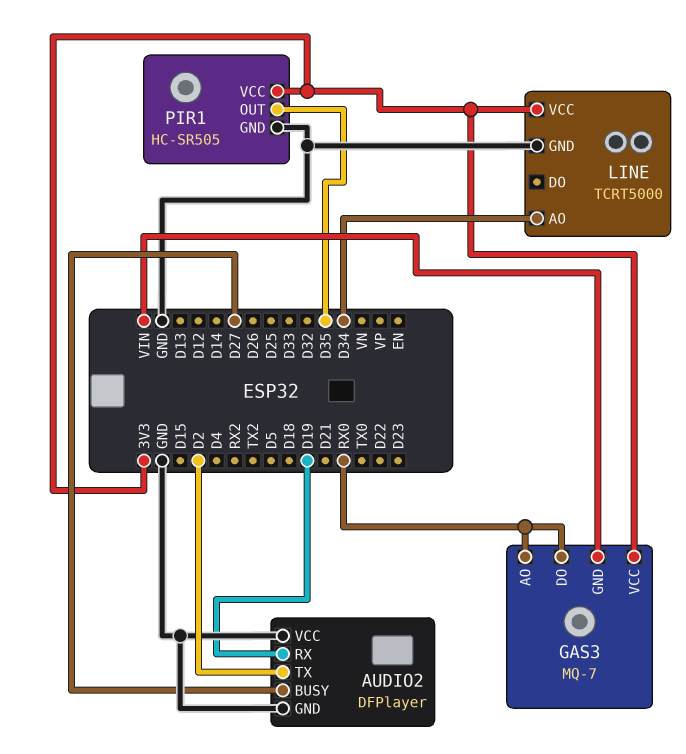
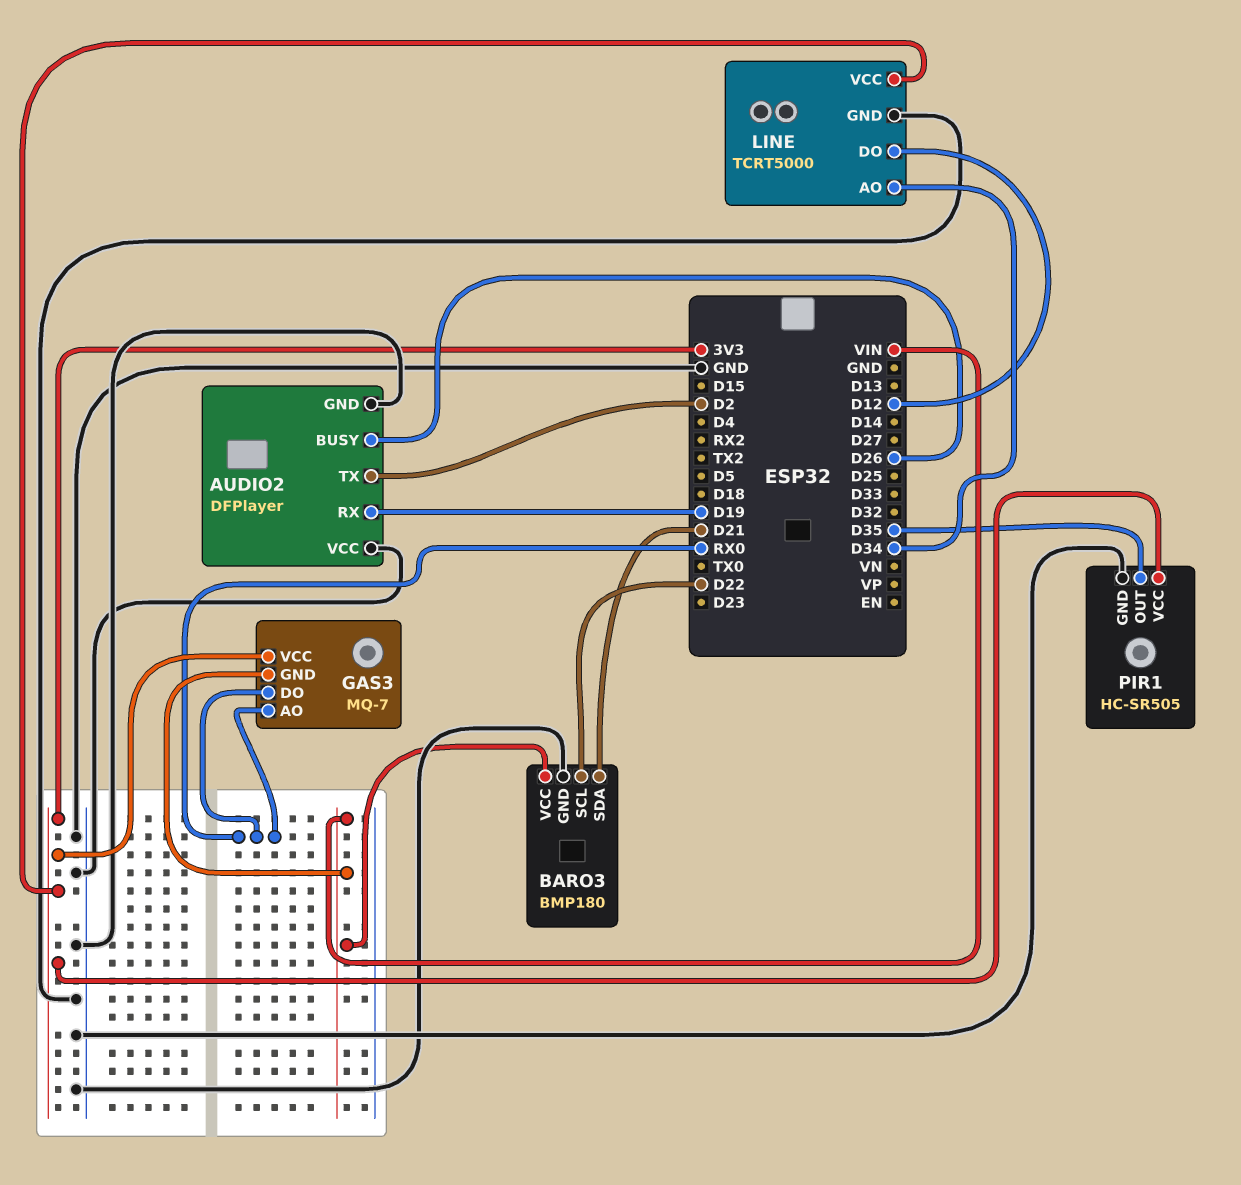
AUDIO2 pin BUSY: D27 -> D26
BARO3: none -> BMP180
BARO3 pin GND: none -> GND
BARO3 pin SCL: none -> D22
BARO3 pin SDA: none -> D21
BARO3 pin VCC: none -> VIN
LINE pin DO: none -> D12

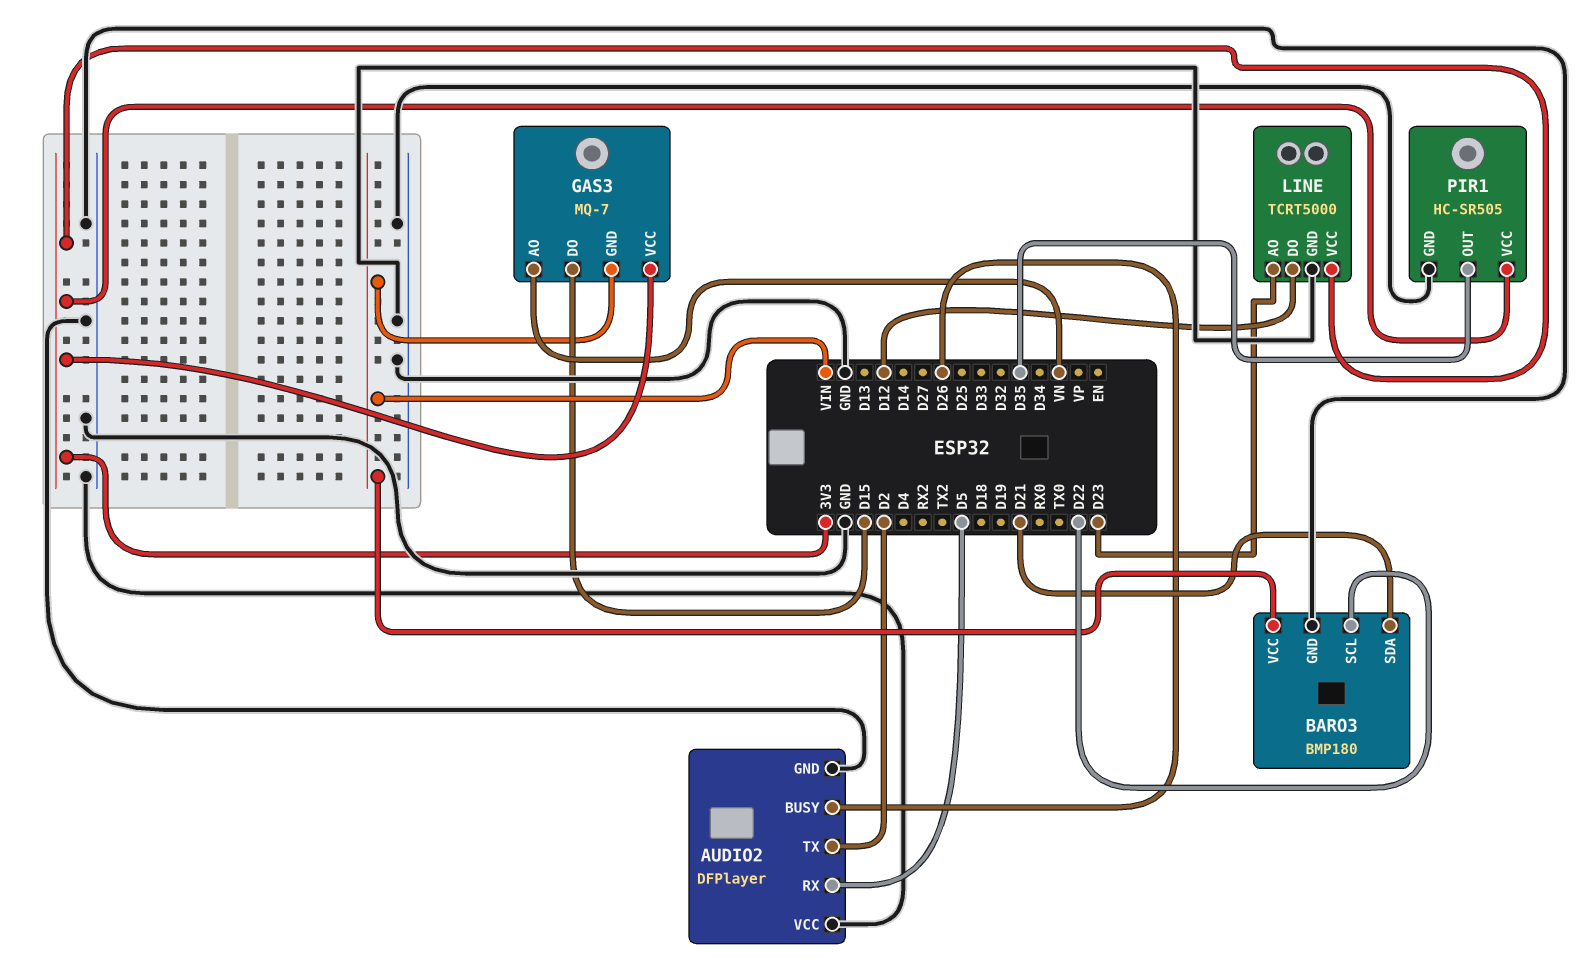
AUDIO2 pin RX: D19 -> D5
GAS3 pin AO: RX0 -> VN
GAS3 pin DO: RX0 -> D15
LINE pin AO: D34 -> D23

